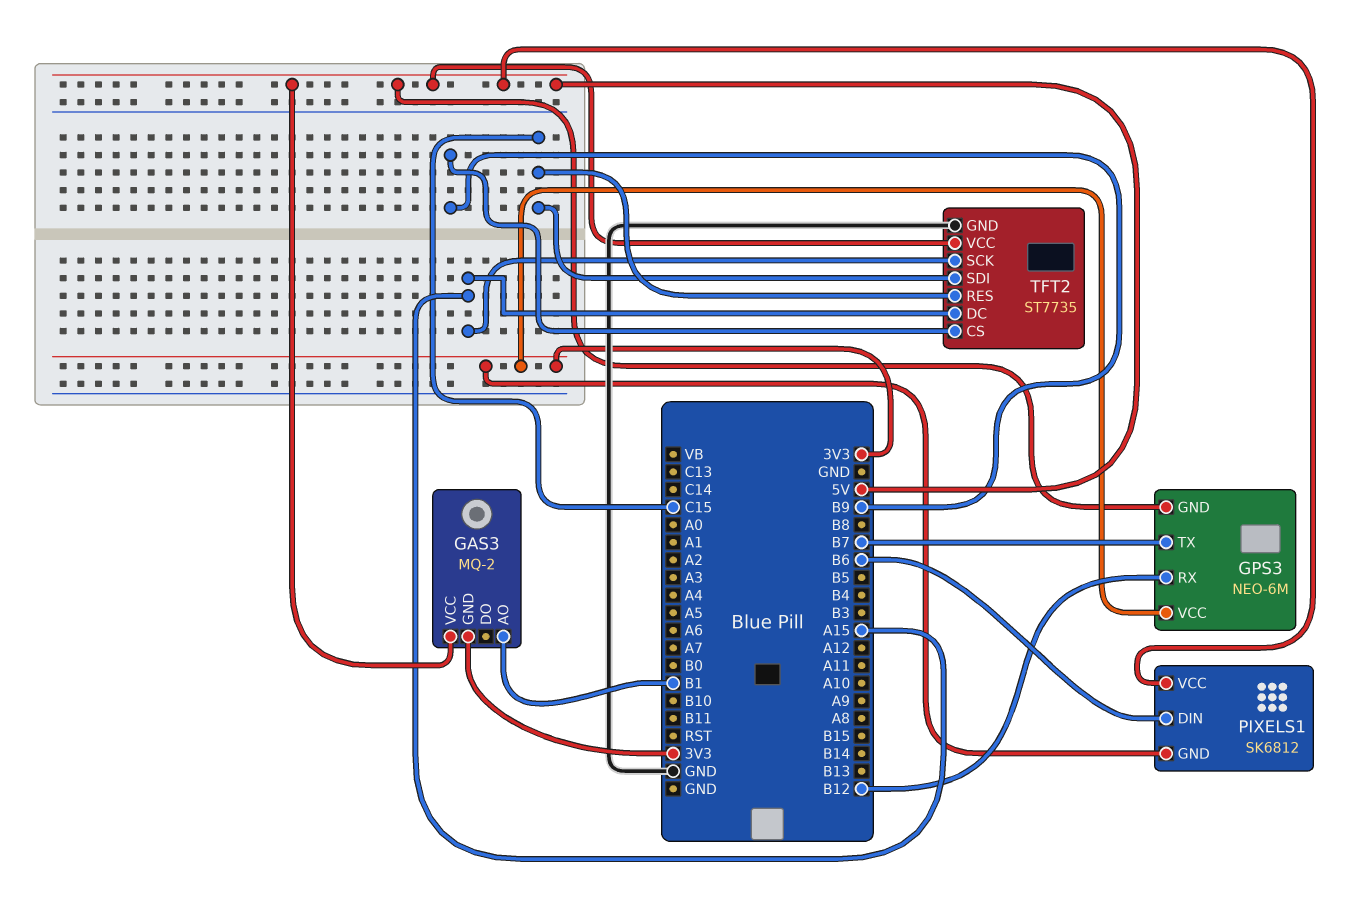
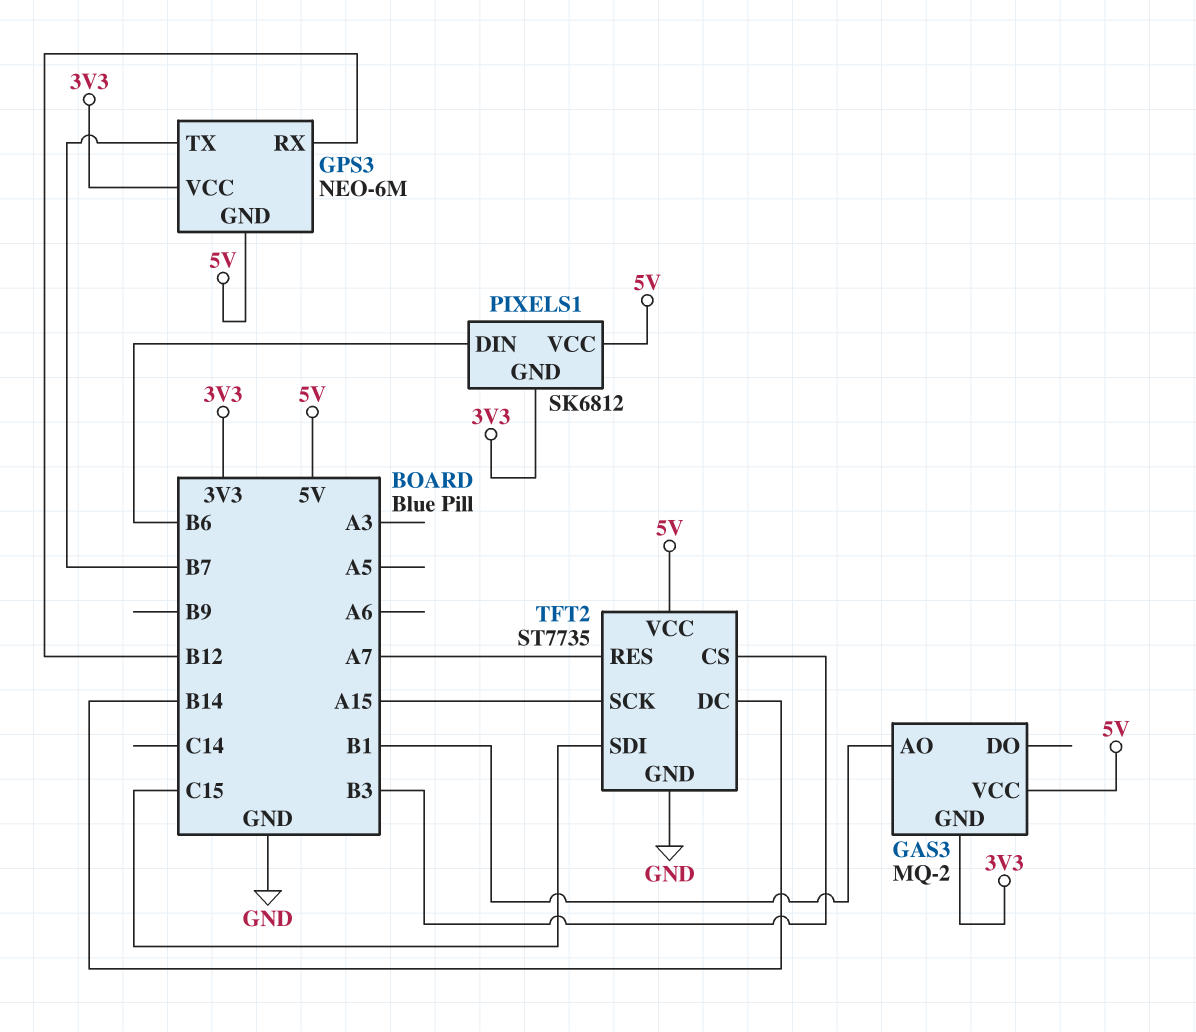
TFT2 pin CS: B9 -> B3
TFT2 pin DC: A15 -> B14
TFT2 pin RES: C15 -> A7

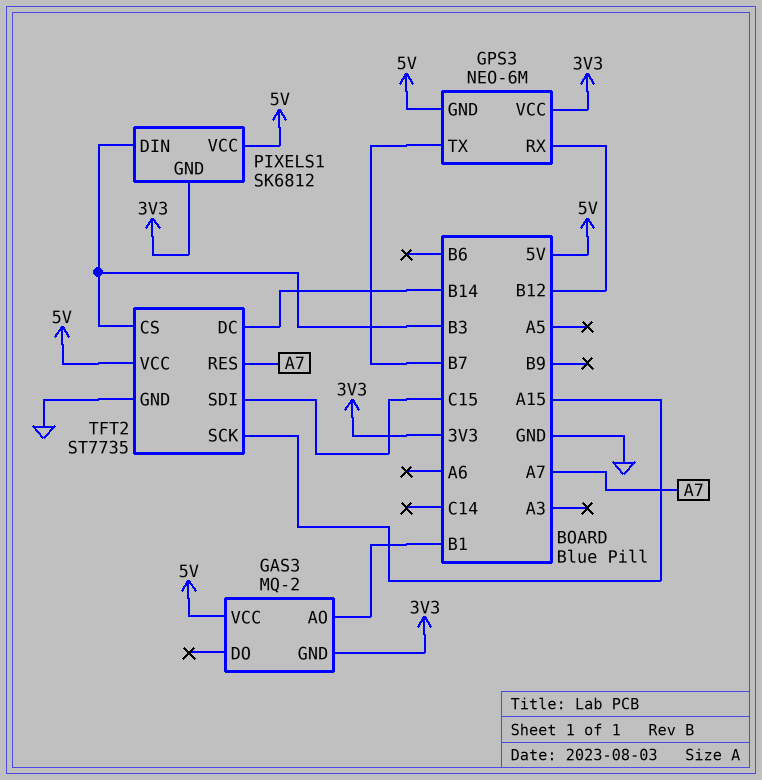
PIXELS1 pin DIN: B6 -> B3

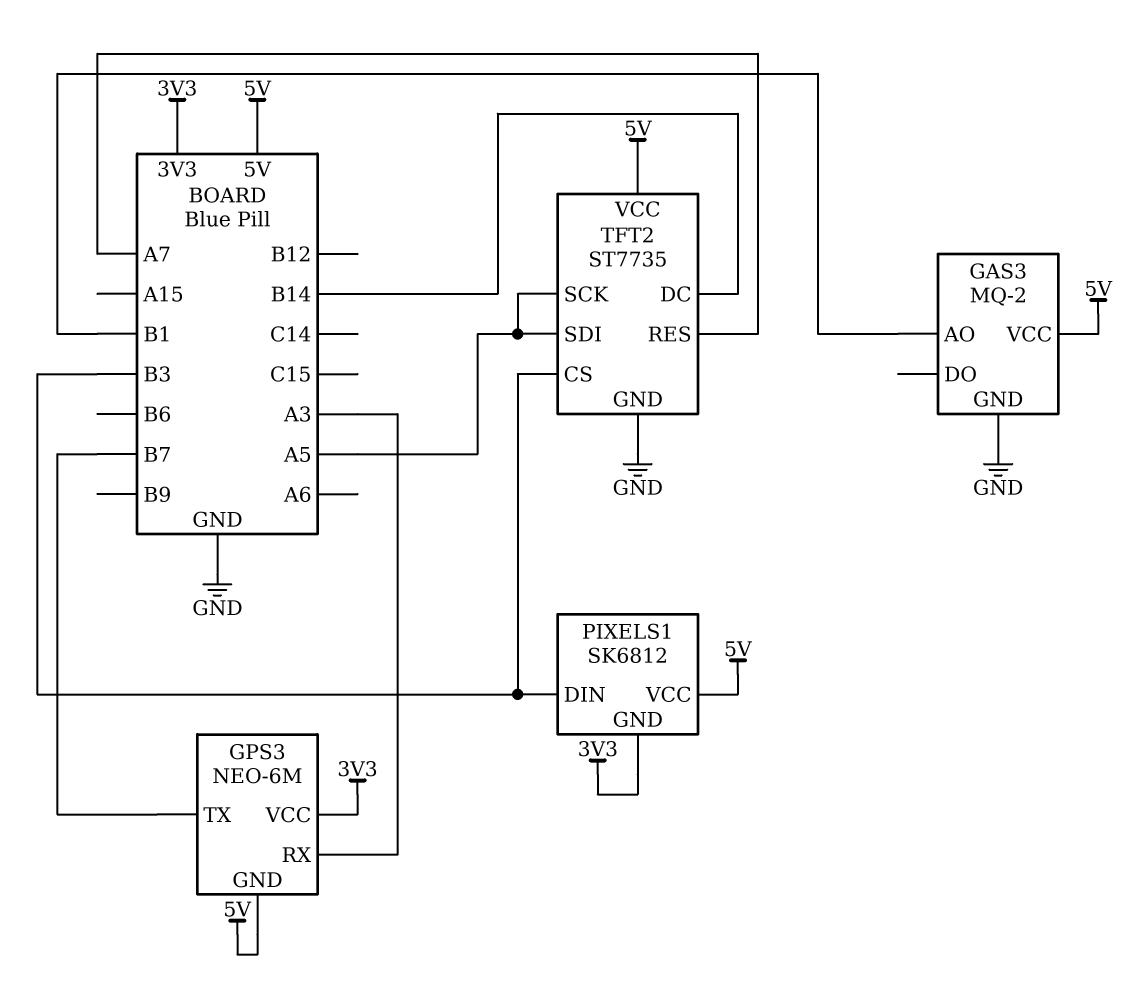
GAS3 pin GND: 3V3 -> GND
GPS3 pin RX: B12 -> A3
TFT2 pin SCK: A15 -> A5
TFT2 pin SDI: C15 -> A5

